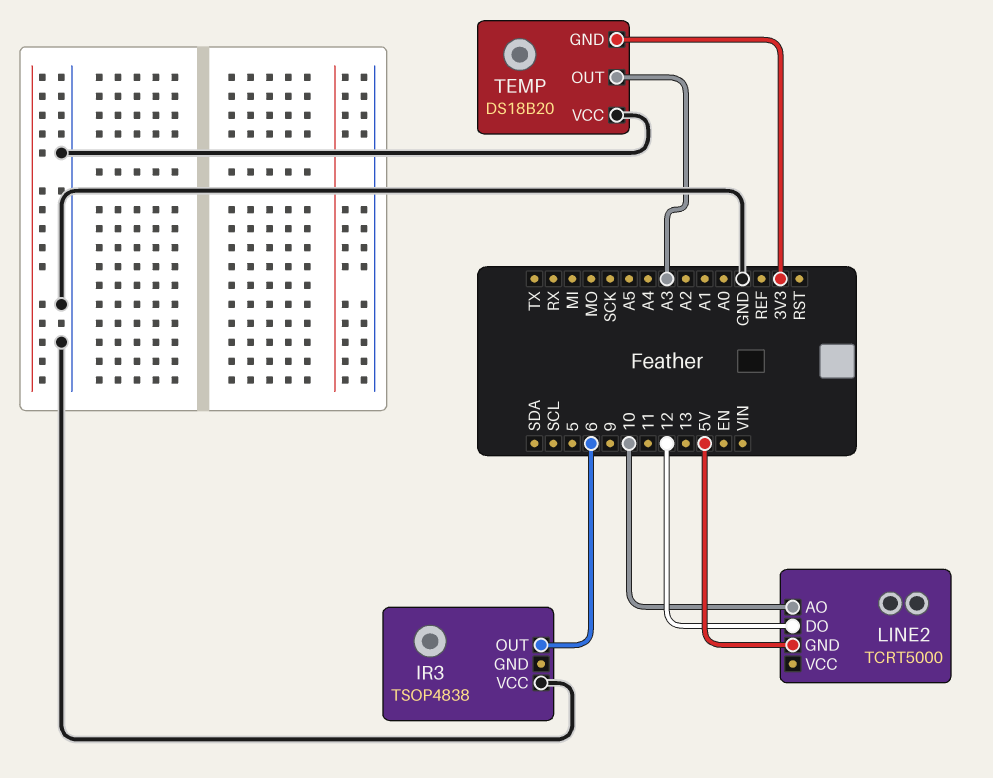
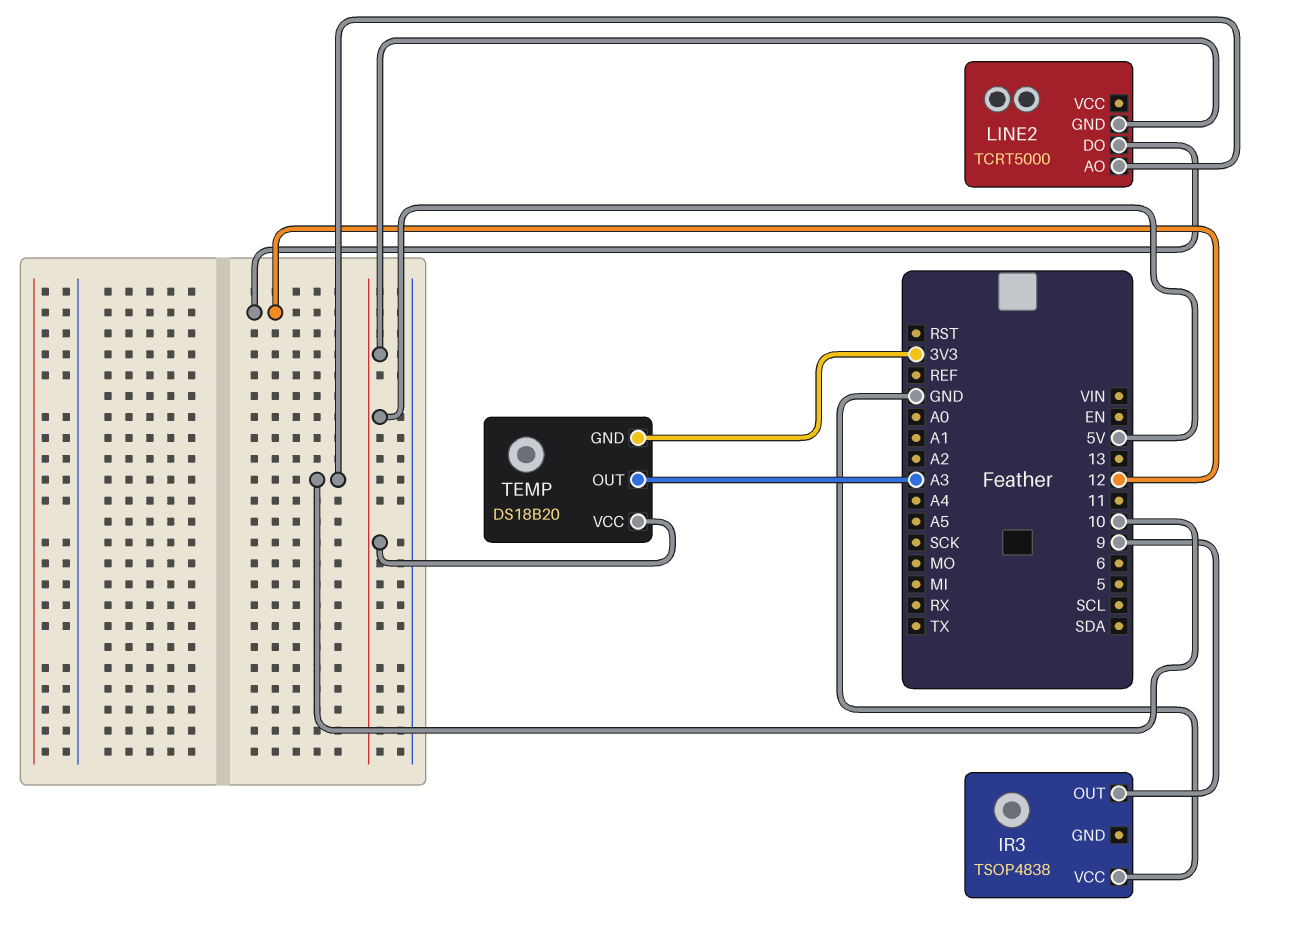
IR3 pin OUT: 6 -> 9
TEMP pin VCC: GND -> 5V

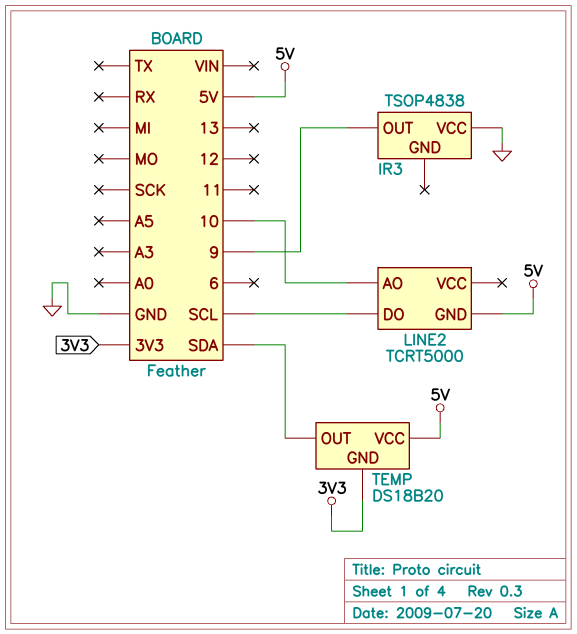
LINE2 pin DO: 12 -> SCL
TEMP pin OUT: A3 -> SDA

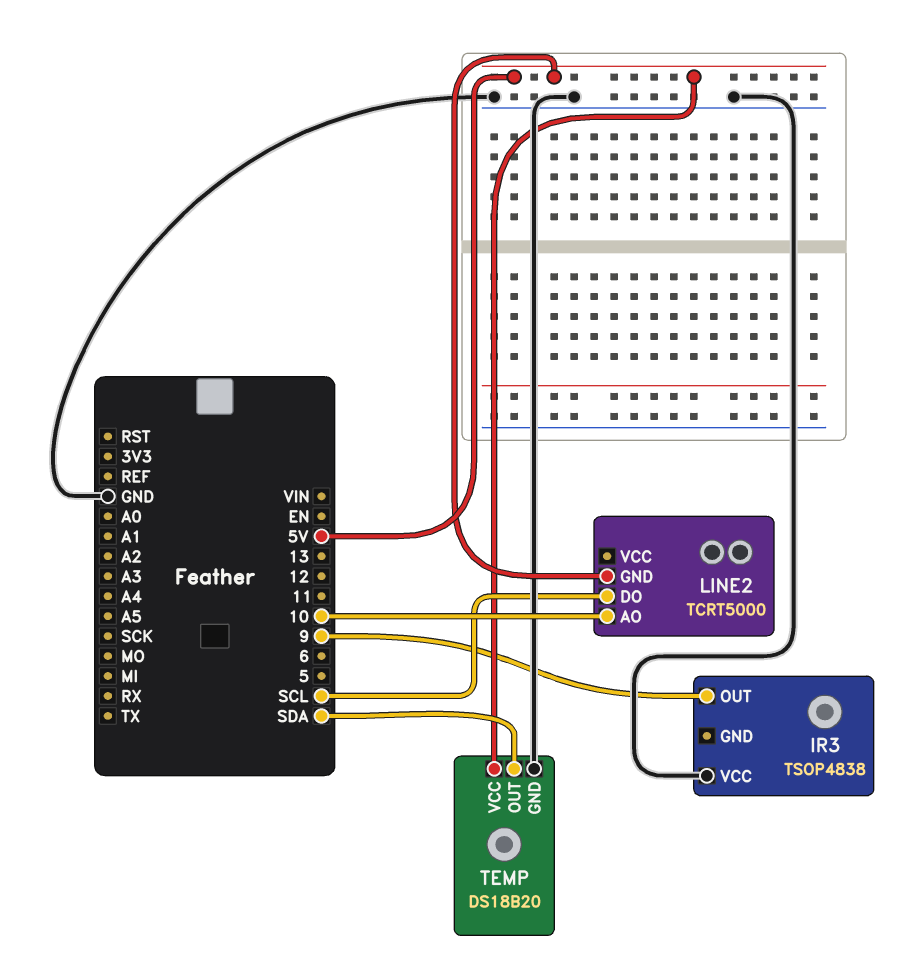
TEMP pin GND: 3V3 -> GND

